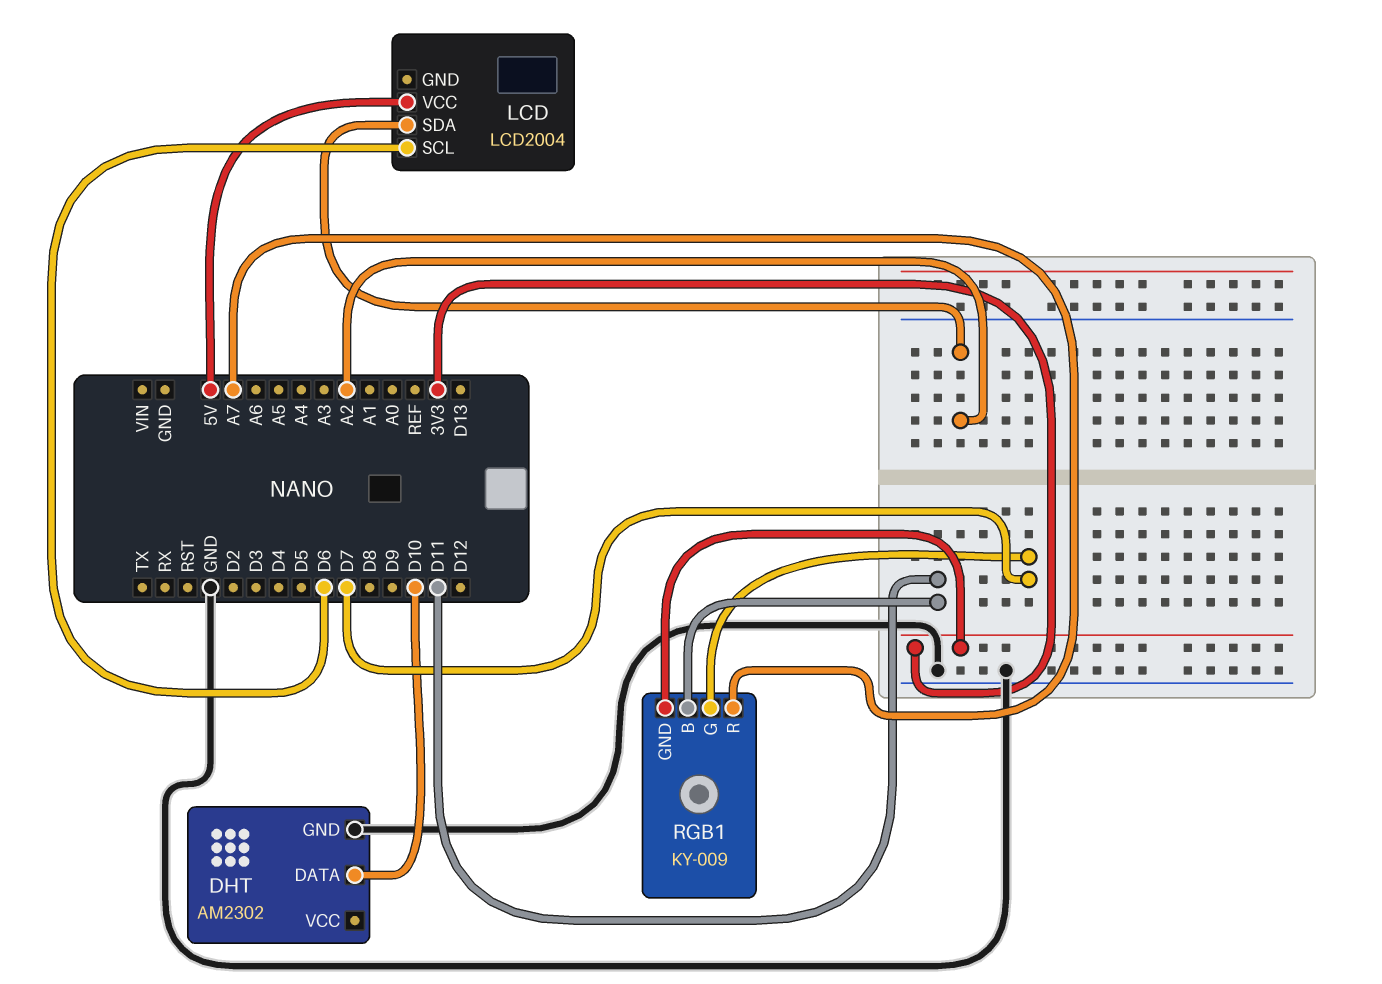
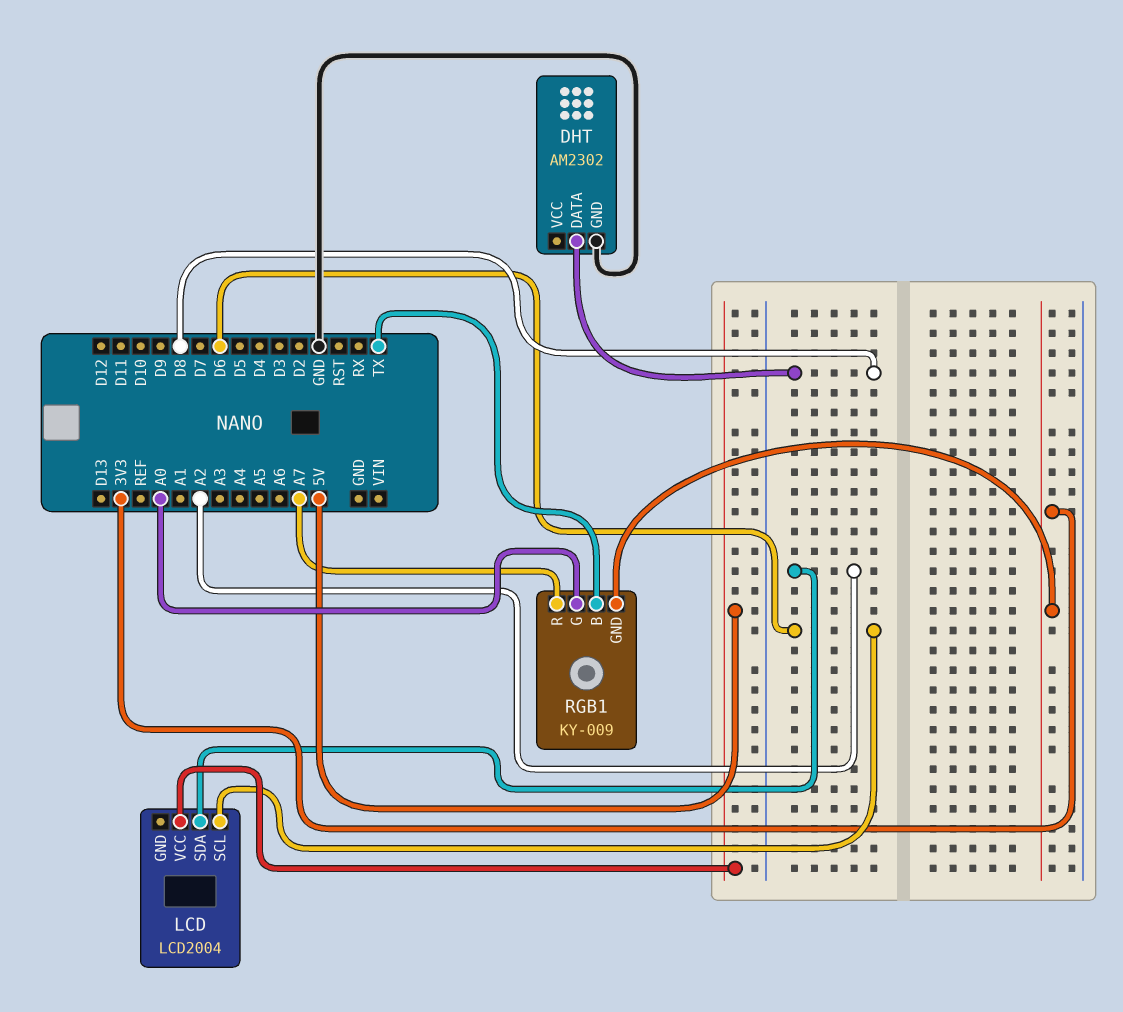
DHT pin DATA: D10 -> D8
RGB1 pin B: D11 -> TX
RGB1 pin G: D7 -> A0

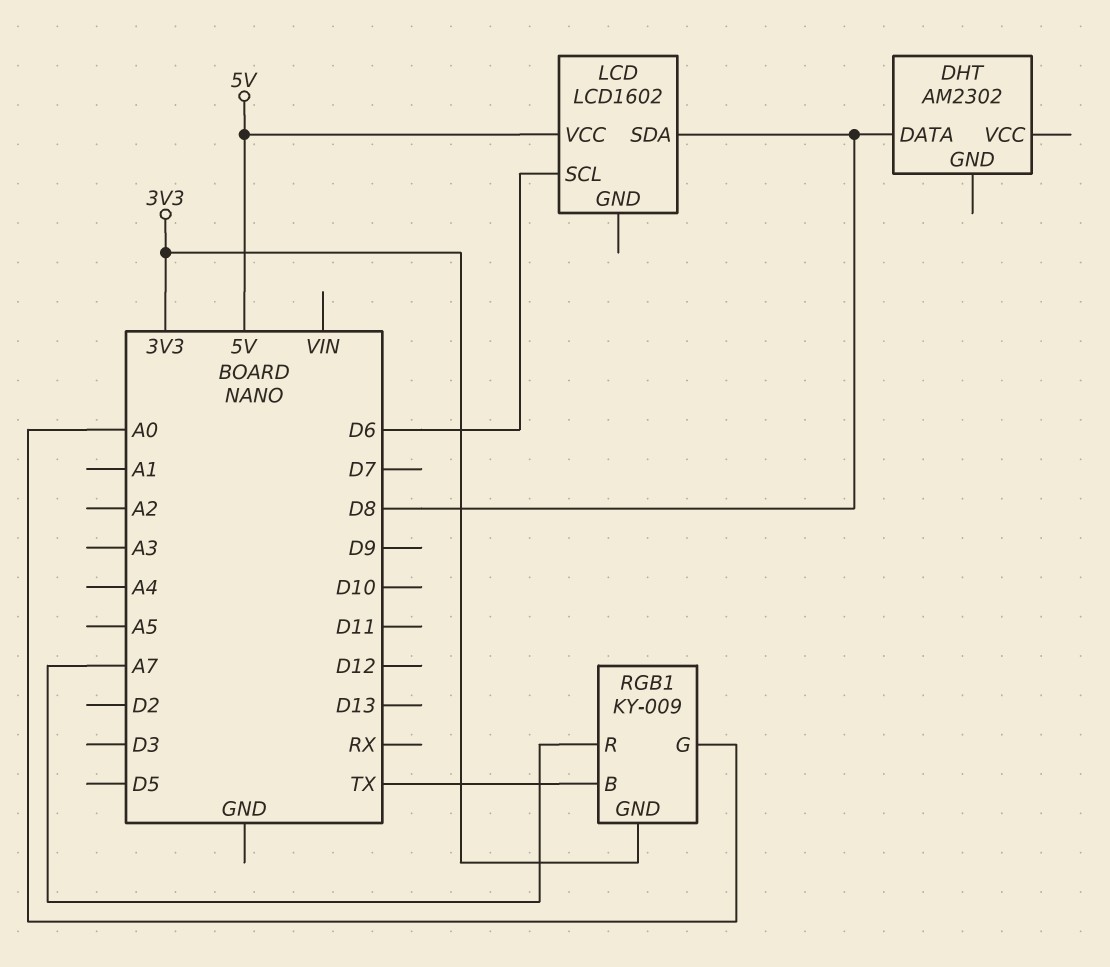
DHT pin GND: GND -> none
LCD: LCD2004 -> LCD1602
LCD pin SDA: A2 -> D8

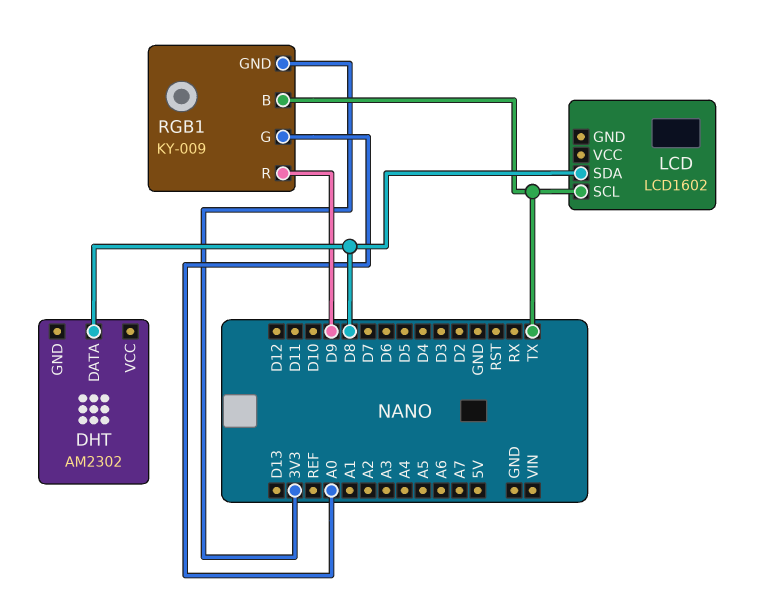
LCD pin SCL: D6 -> TX
LCD pin VCC: 5V -> none
RGB1 pin R: A7 -> D9

